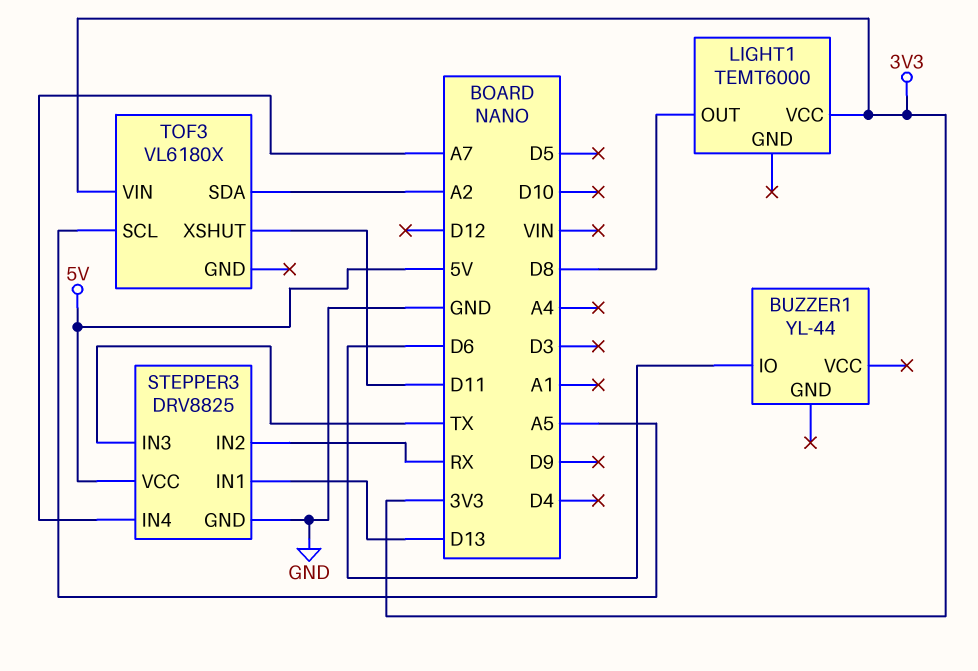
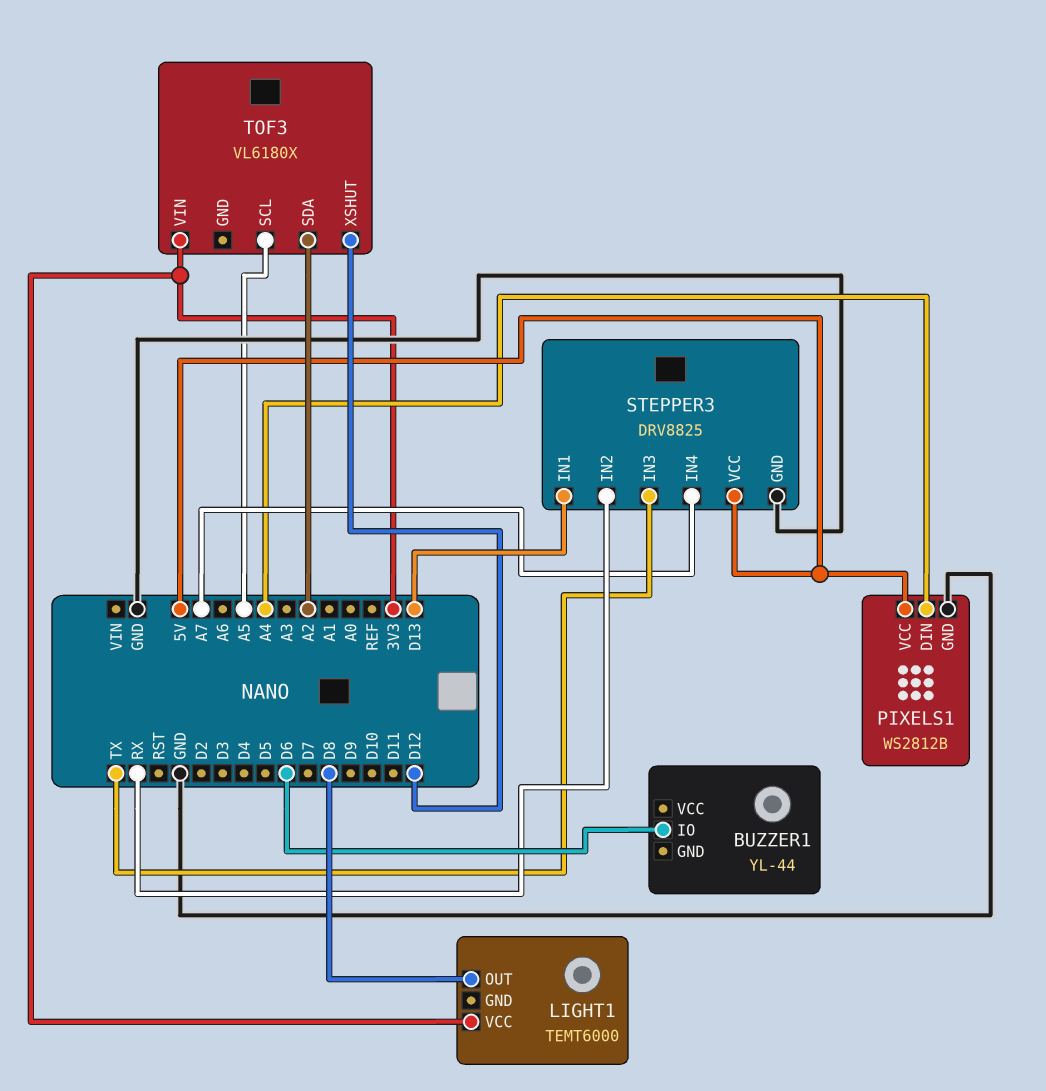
PIXELS1: none -> WS2812B
PIXELS1 pin DIN: none -> A4
PIXELS1 pin GND: none -> GND
PIXELS1 pin VCC: none -> 5V
TOF3 pin XSHUT: D11 -> D12

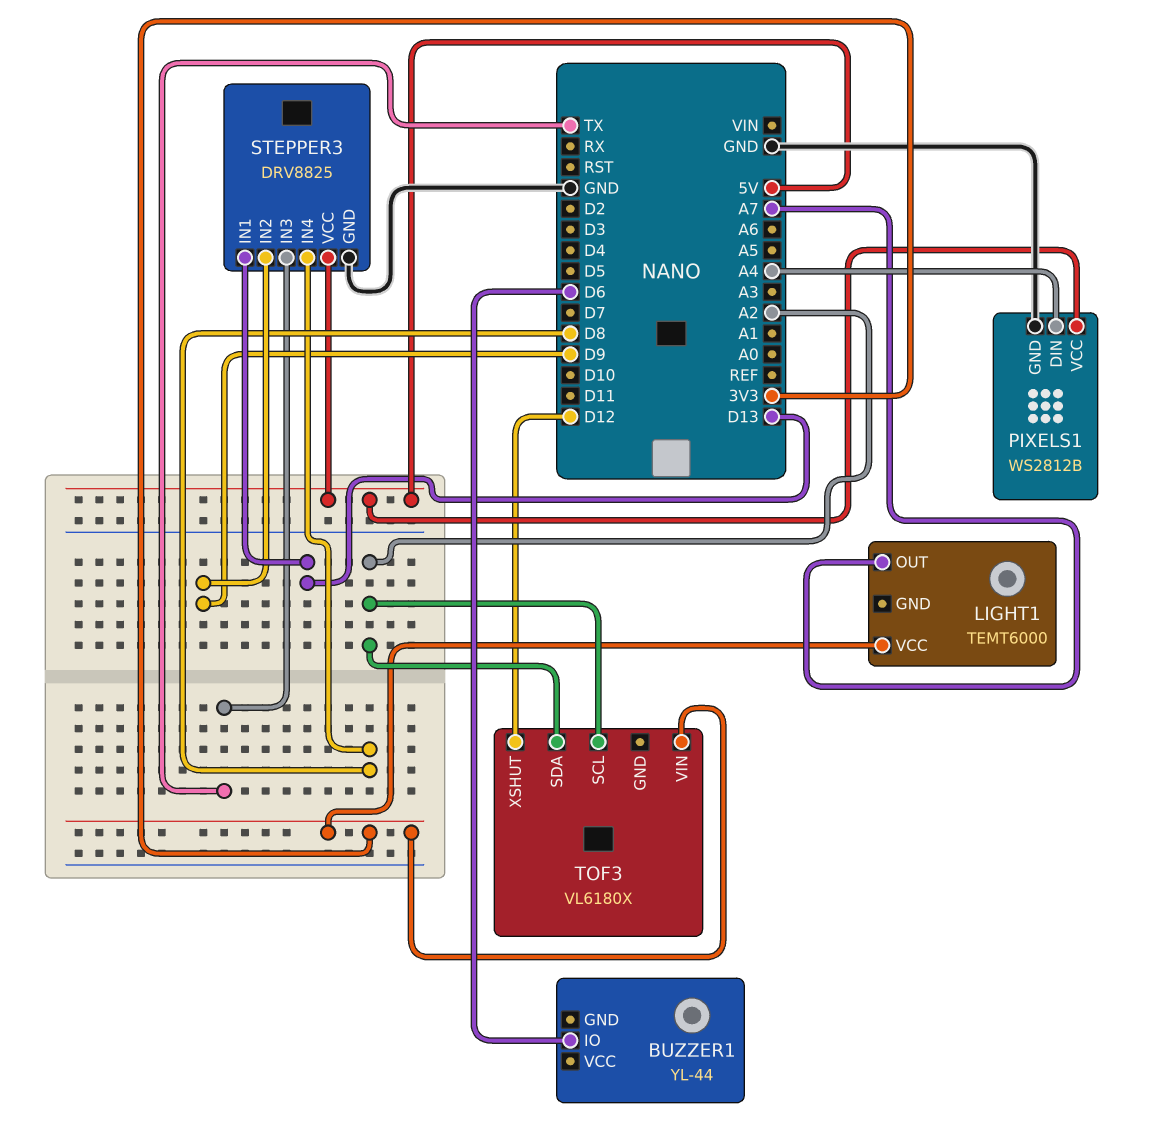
LIGHT1 pin OUT: D8 -> A7
STEPPER3 pin IN2: RX -> D9
STEPPER3 pin IN4: A7 -> D8
TOF3 pin SCL: A5 -> A2

